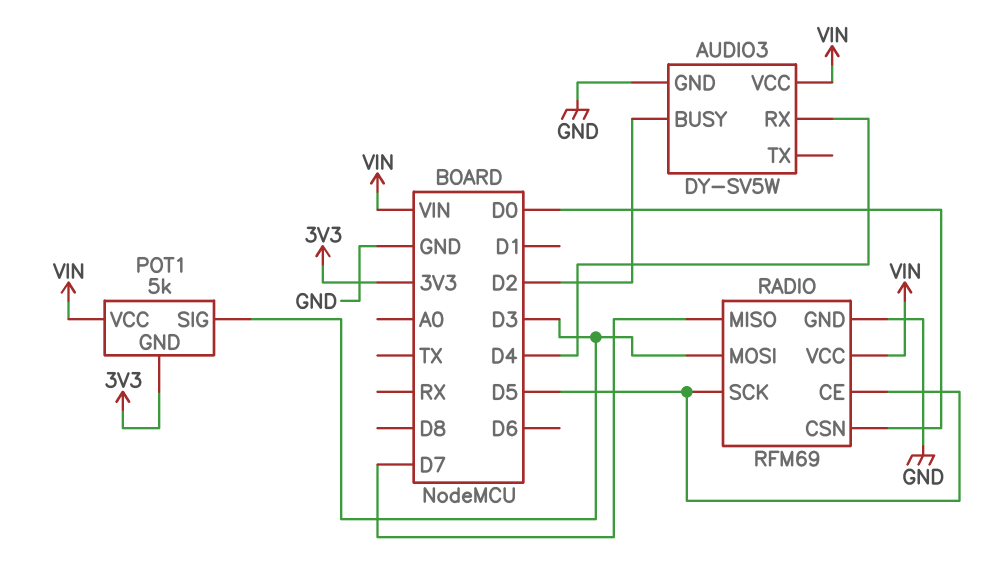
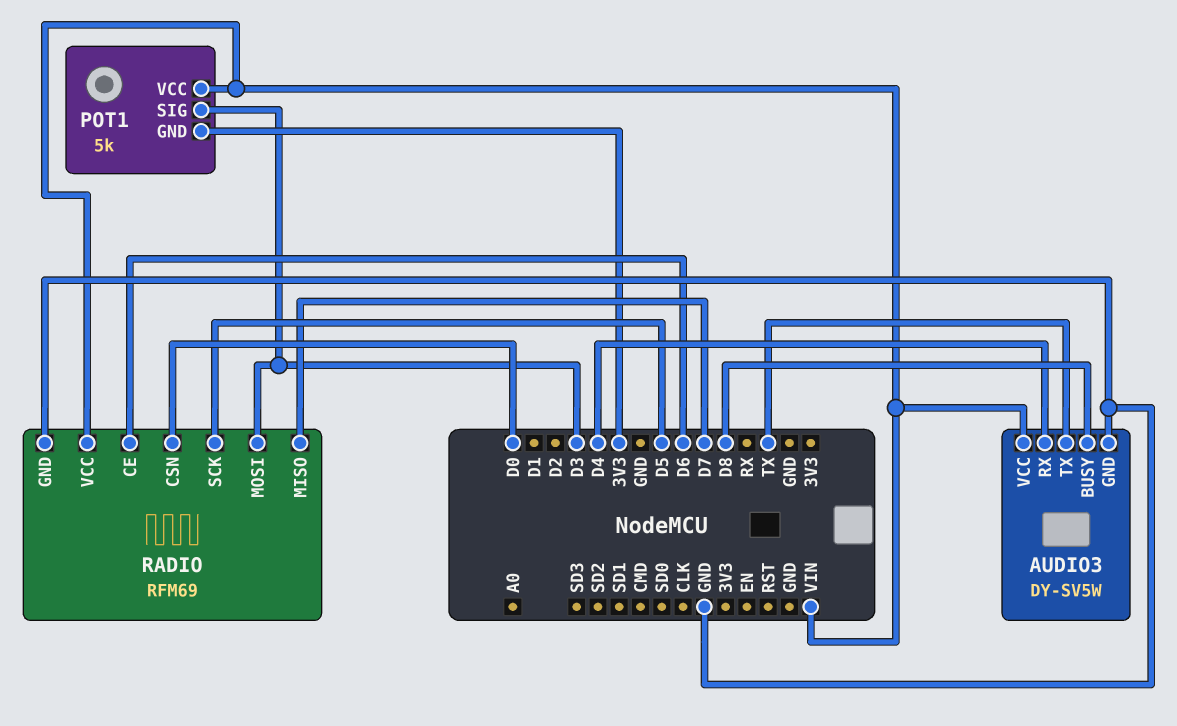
AUDIO3 pin BUSY: D2 -> D8
AUDIO3 pin TX: none -> TX
RADIO pin CE: D5 -> D6

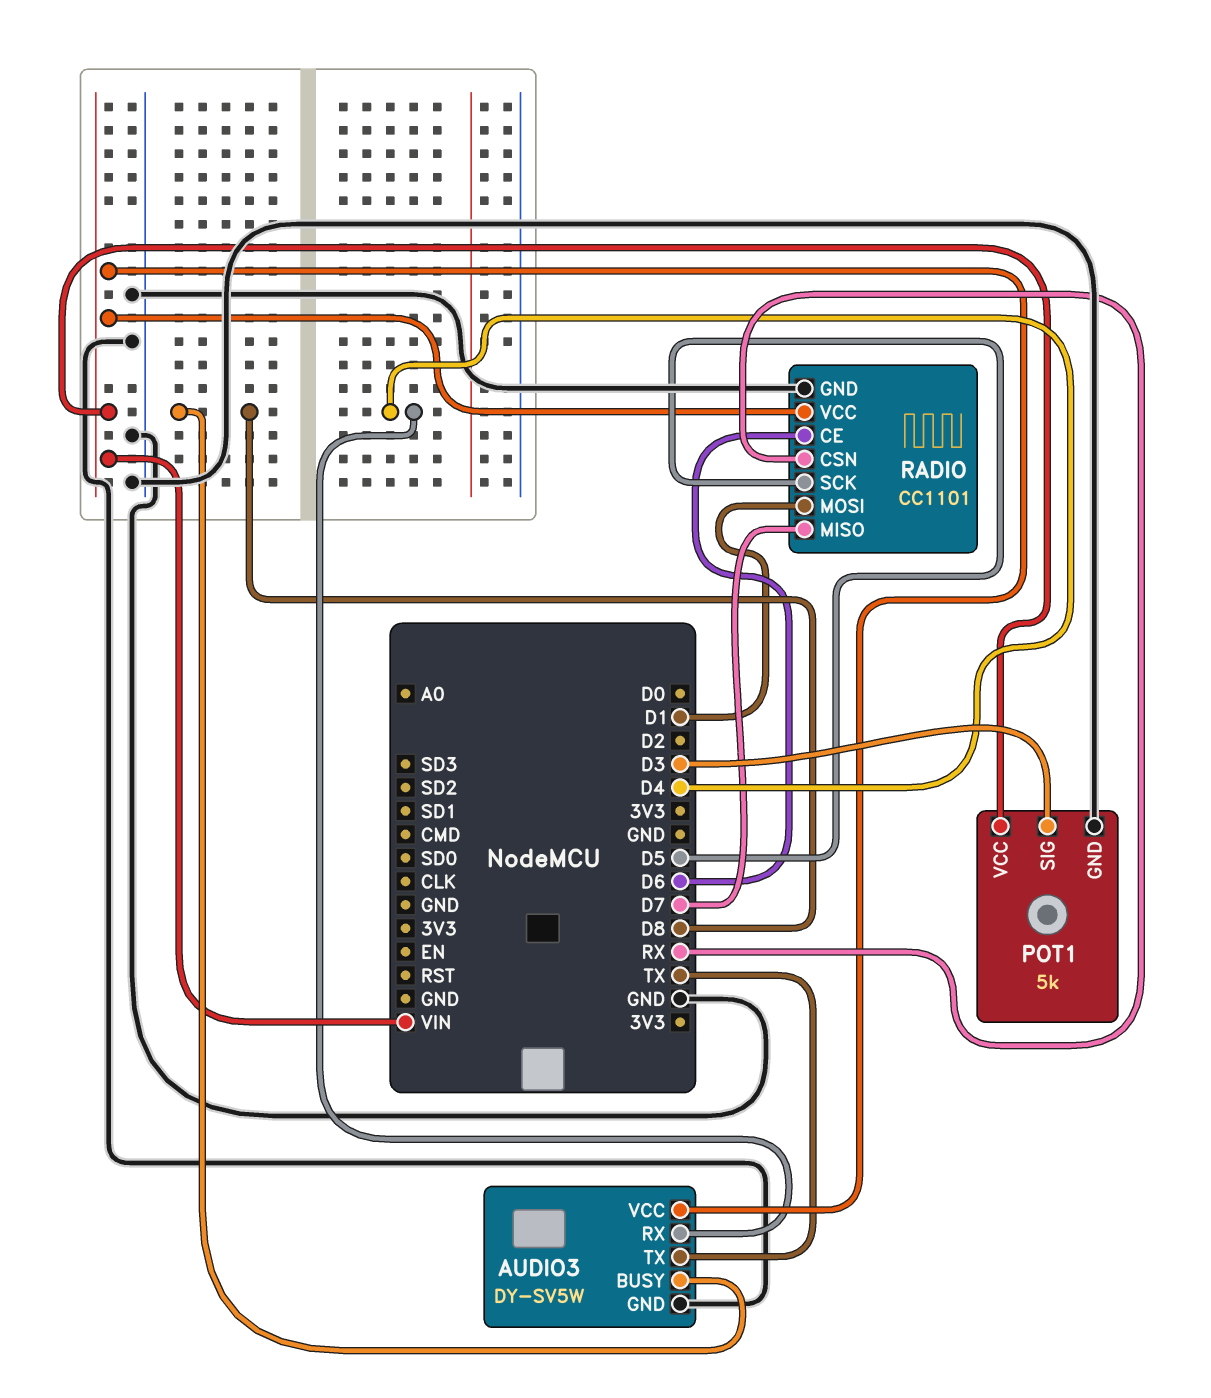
POT1 pin GND: 3V3 -> GND
RADIO: RFM69 -> CC1101
RADIO pin CSN: D0 -> RX
RADIO pin MOSI: D3 -> D1

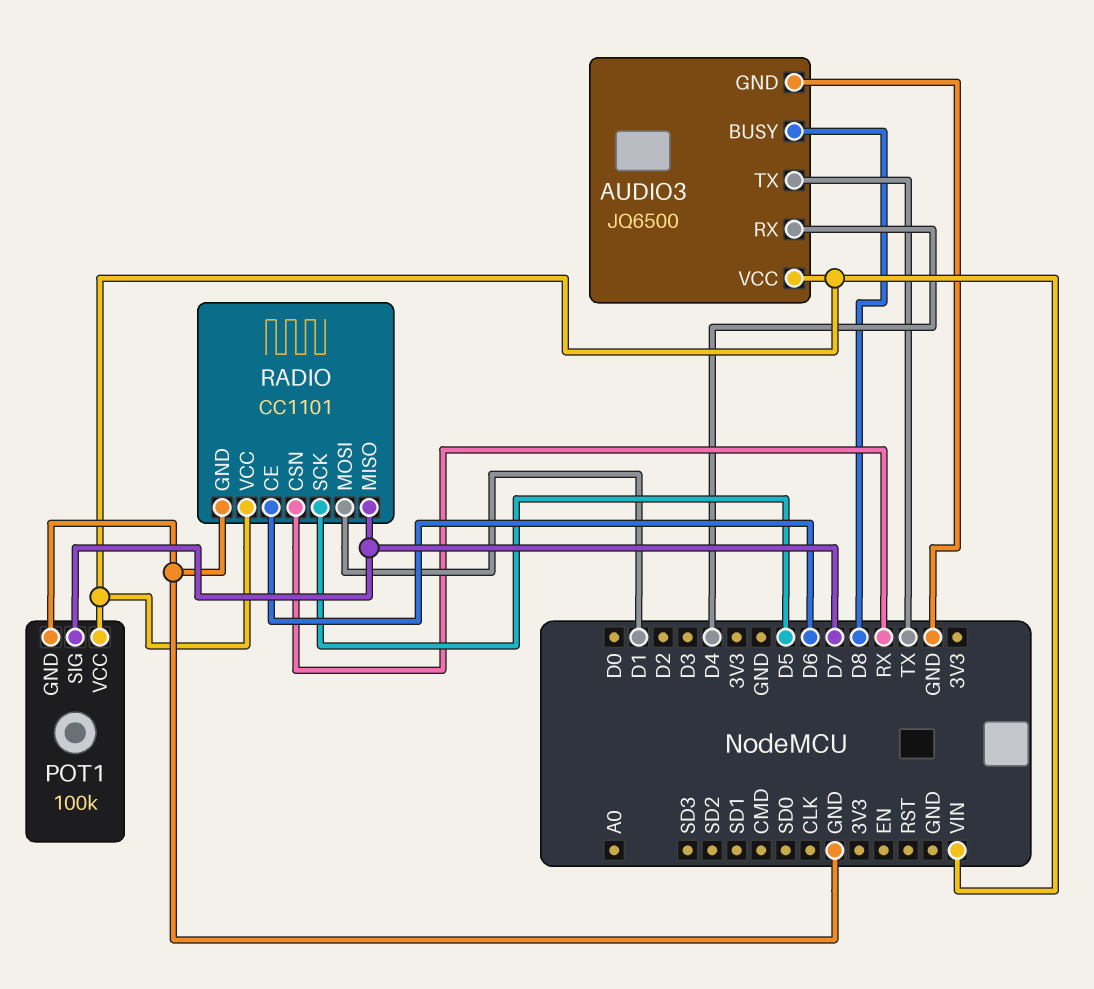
AUDIO3: DY-SV5W -> JQ6500
POT1: 5k -> 100k
POT1 pin SIG: D3 -> D7

